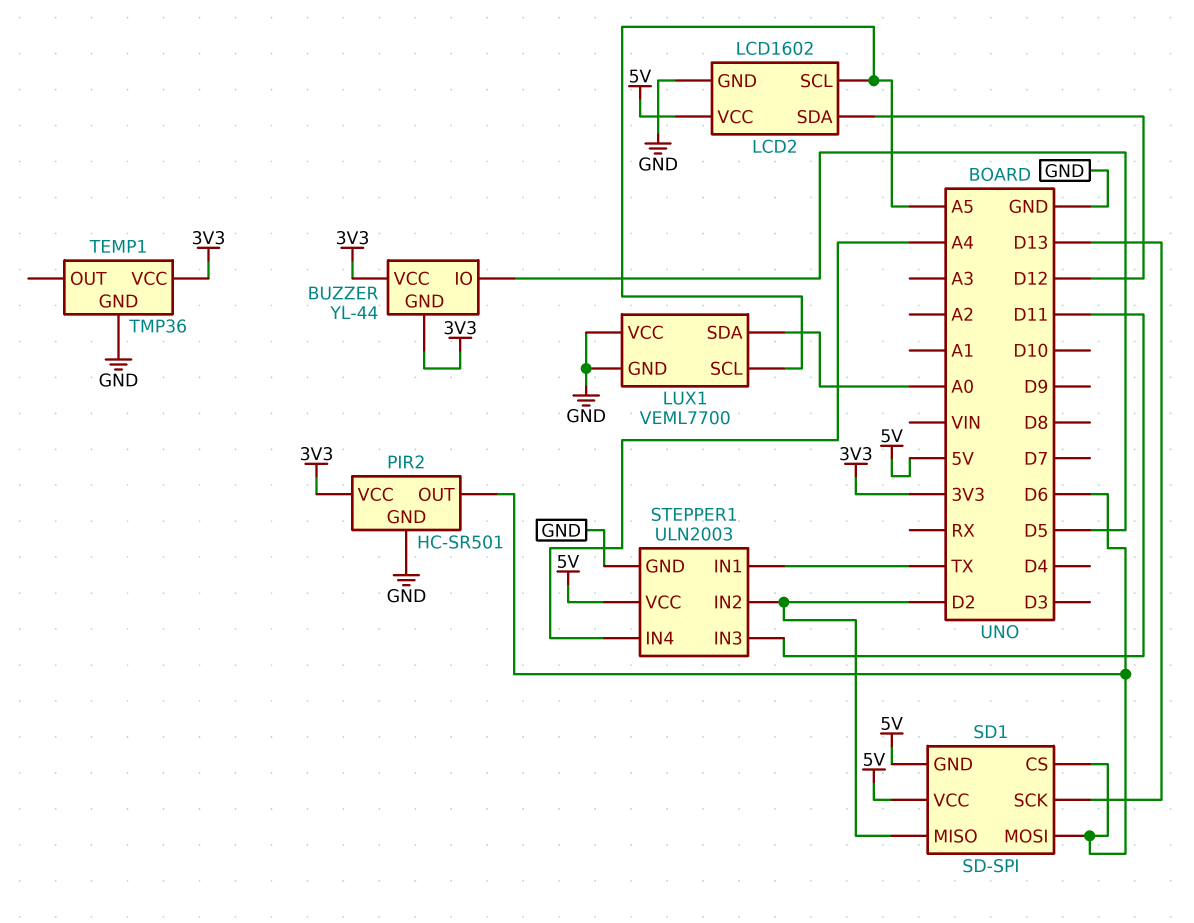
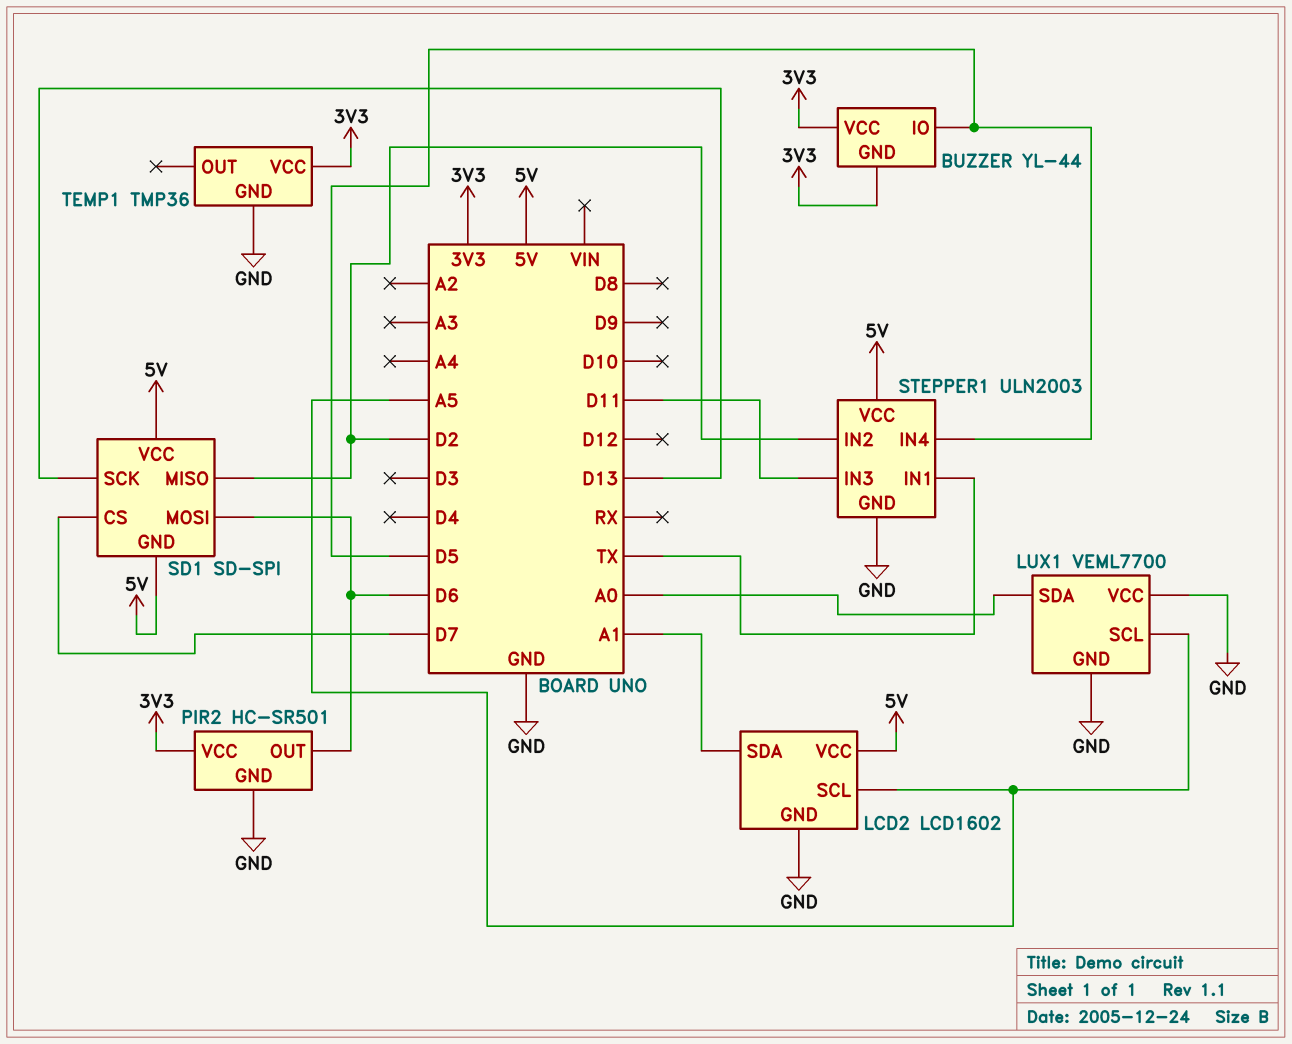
LCD2 pin SDA: D12 -> A1
SD1 pin CS: D6 -> D7
STEPPER1 pin IN4: A4 -> D5

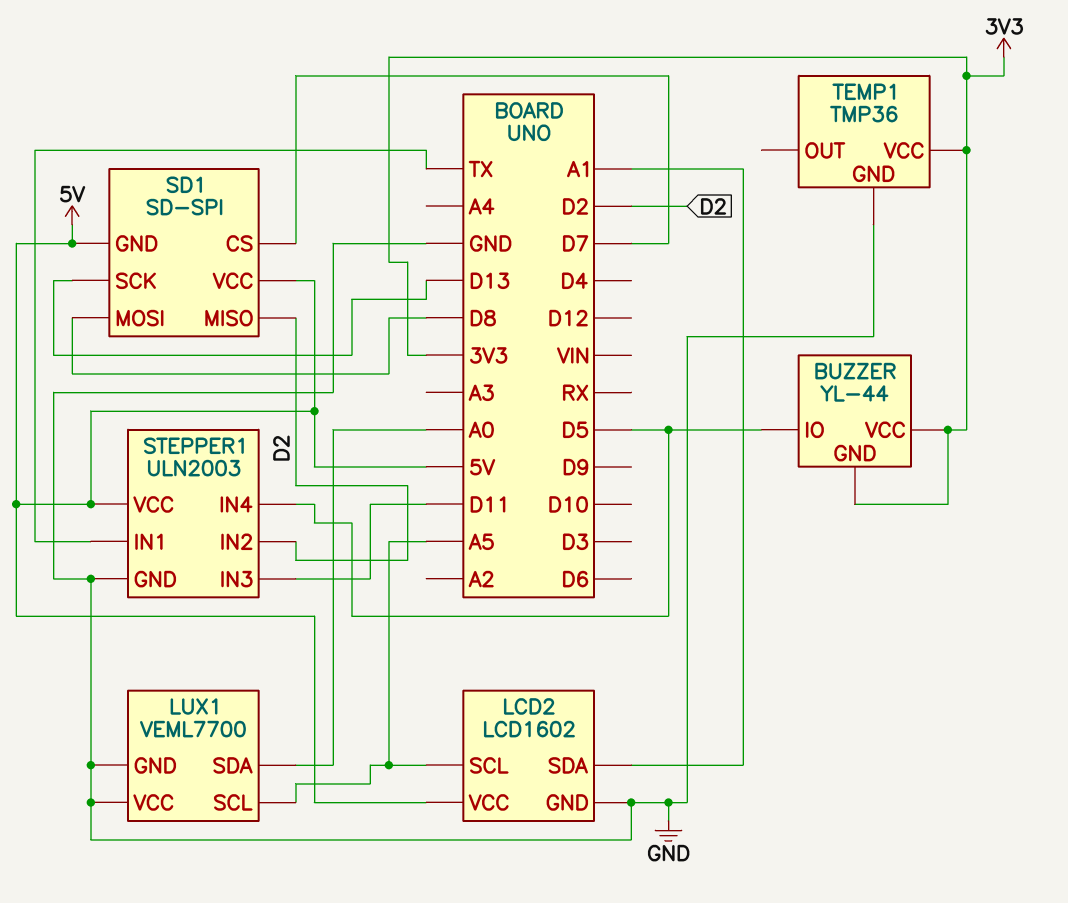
PIR2: HC-SR501 -> none
PIR2 pin GND: GND -> none
PIR2 pin OUT: D6 -> none
PIR2 pin VCC: 3V3 -> none
SD1 pin MOSI: D6 -> D8

